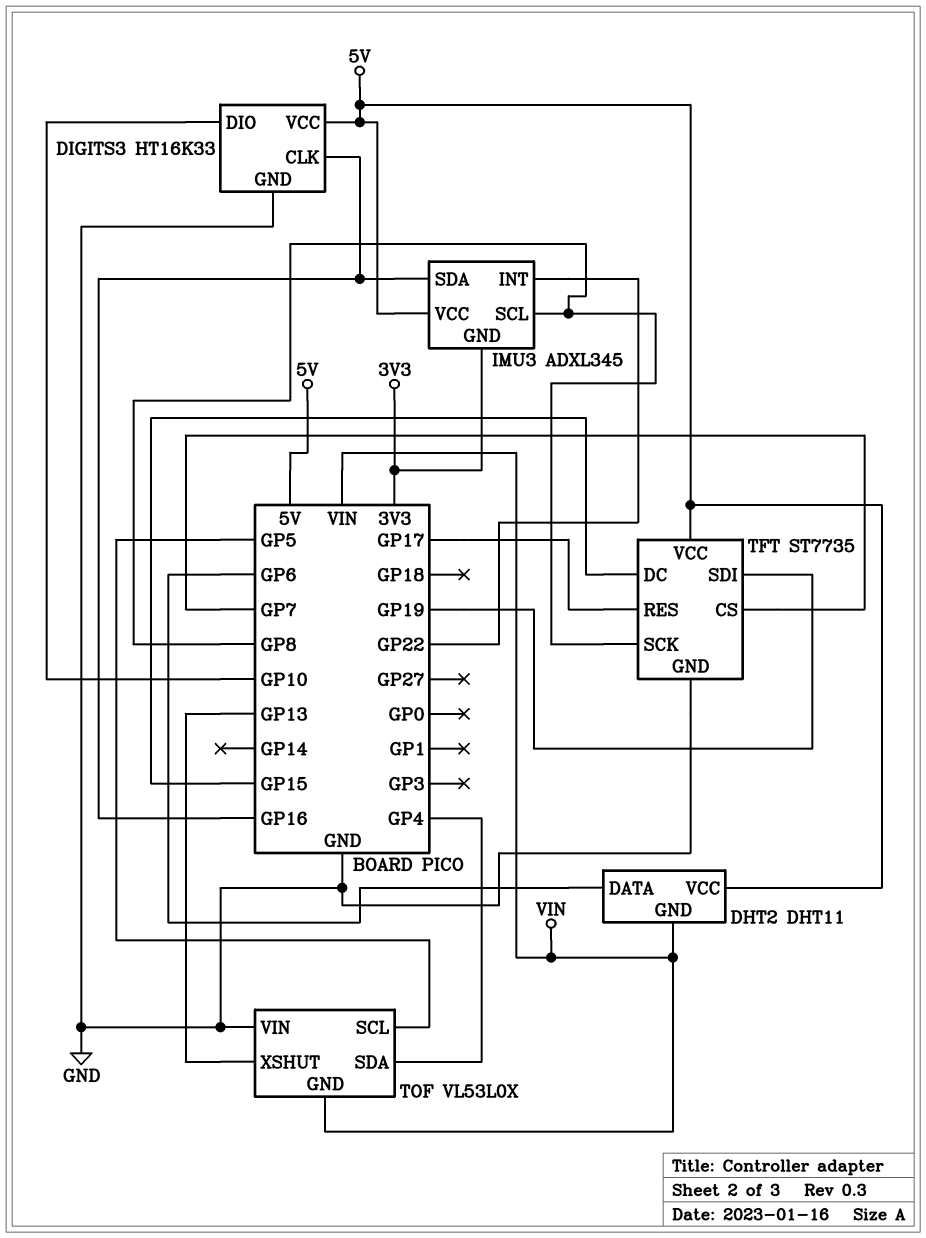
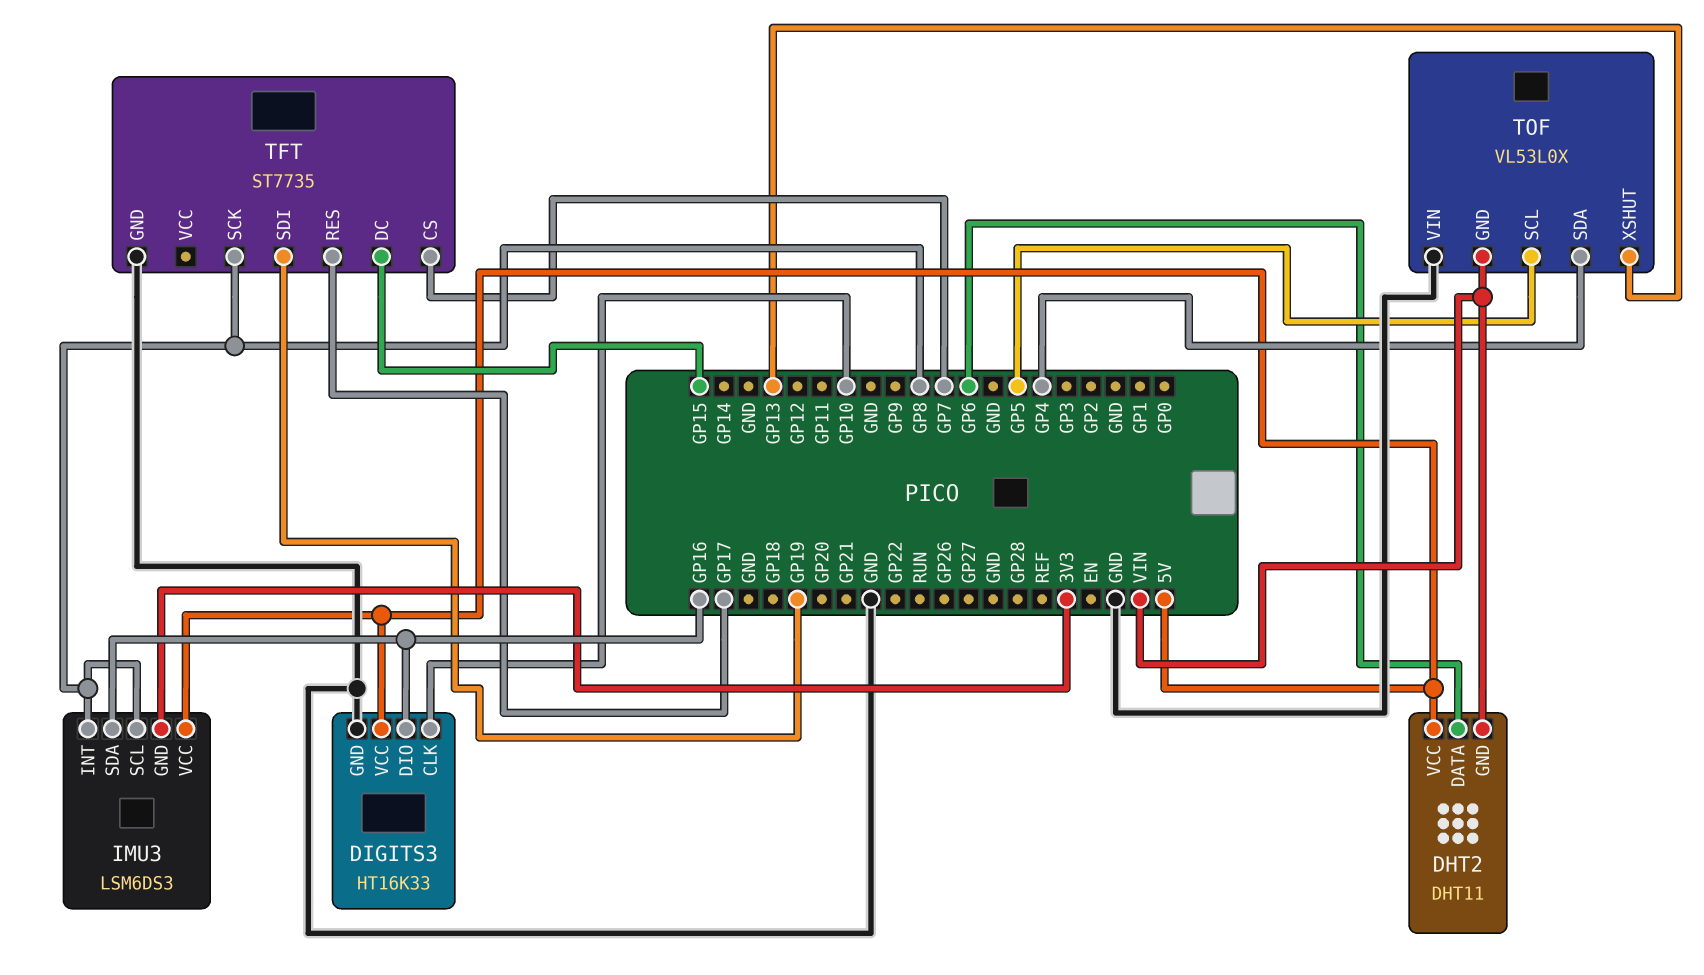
DIGITS3 pin CLK: GP16 -> GP10
DIGITS3 pin DIO: GP10 -> GP16
IMU3: ADXL345 -> LSM6DS3
IMU3 pin INT: GP22 -> GP8
TFT pin VCC: 5V -> none

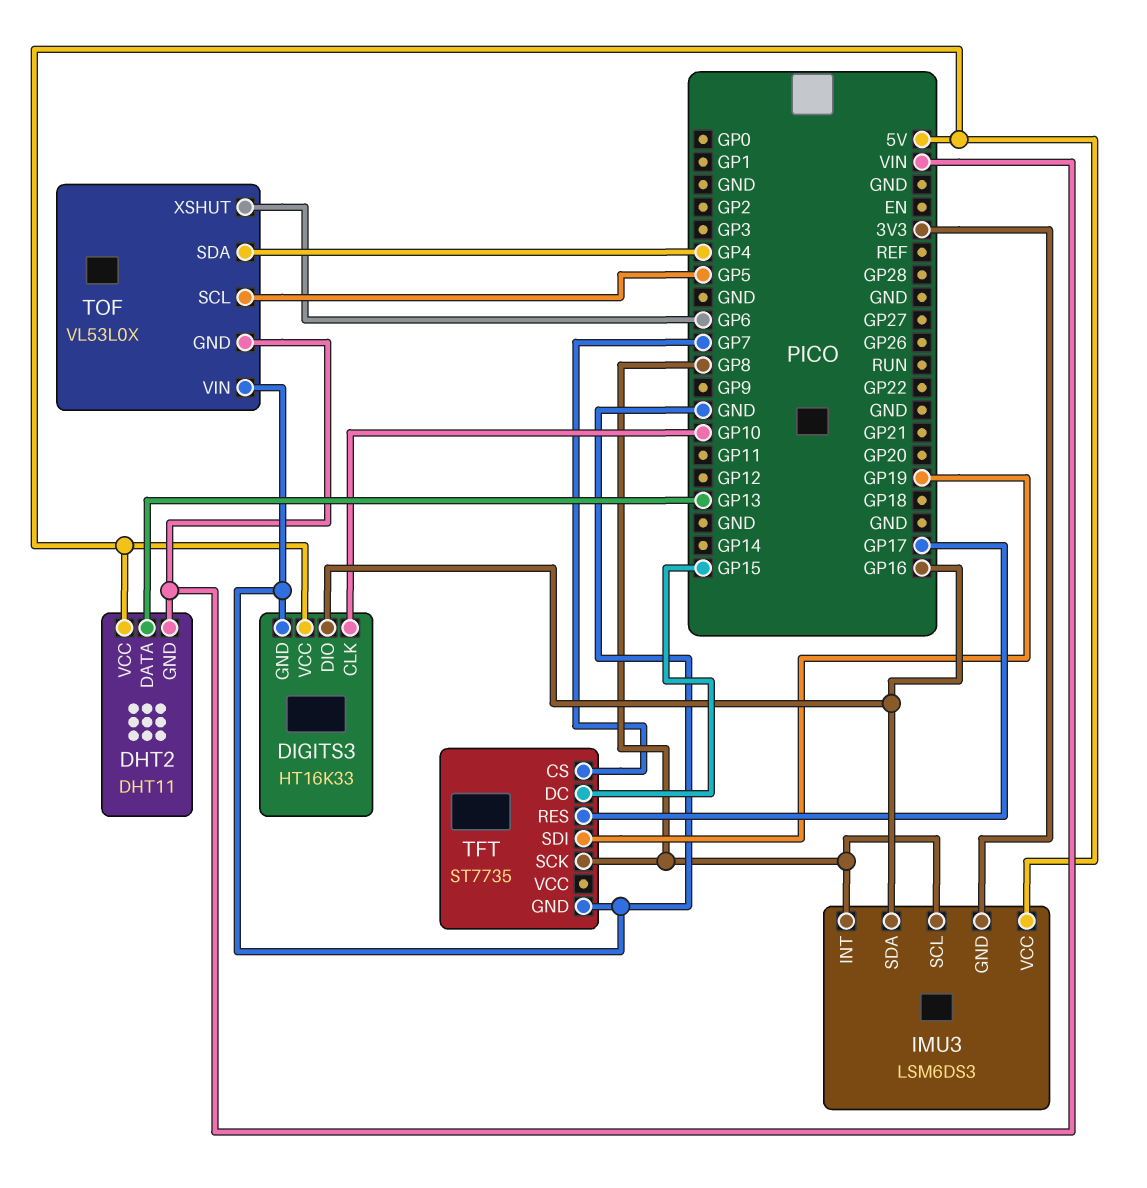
DHT2 pin DATA: GP6 -> GP13
TOF pin XSHUT: GP13 -> GP6

